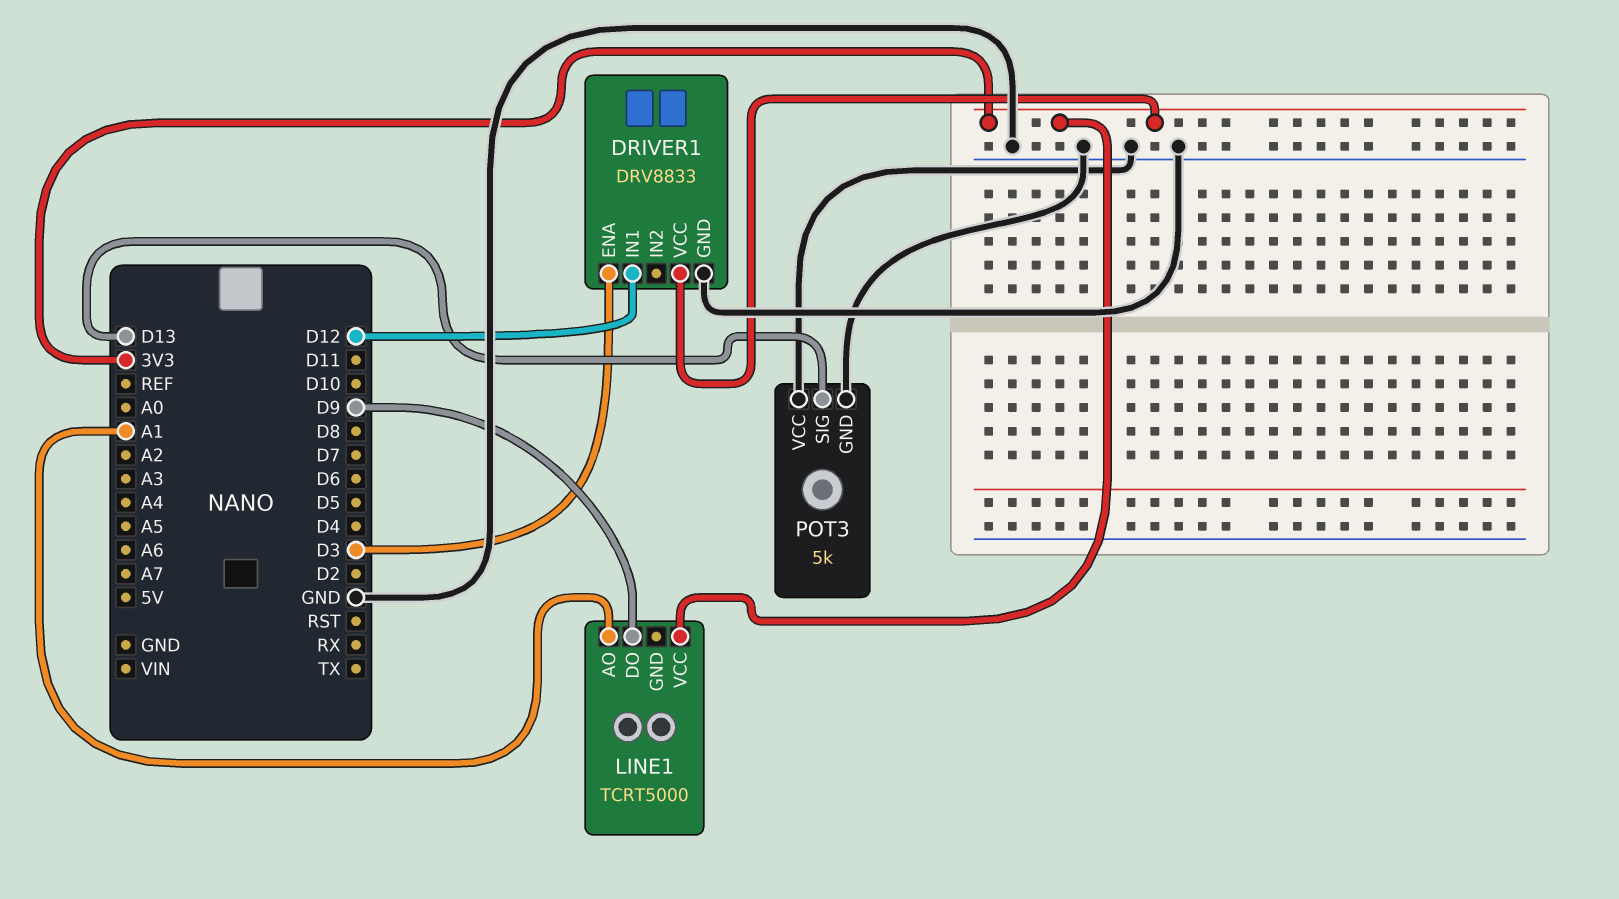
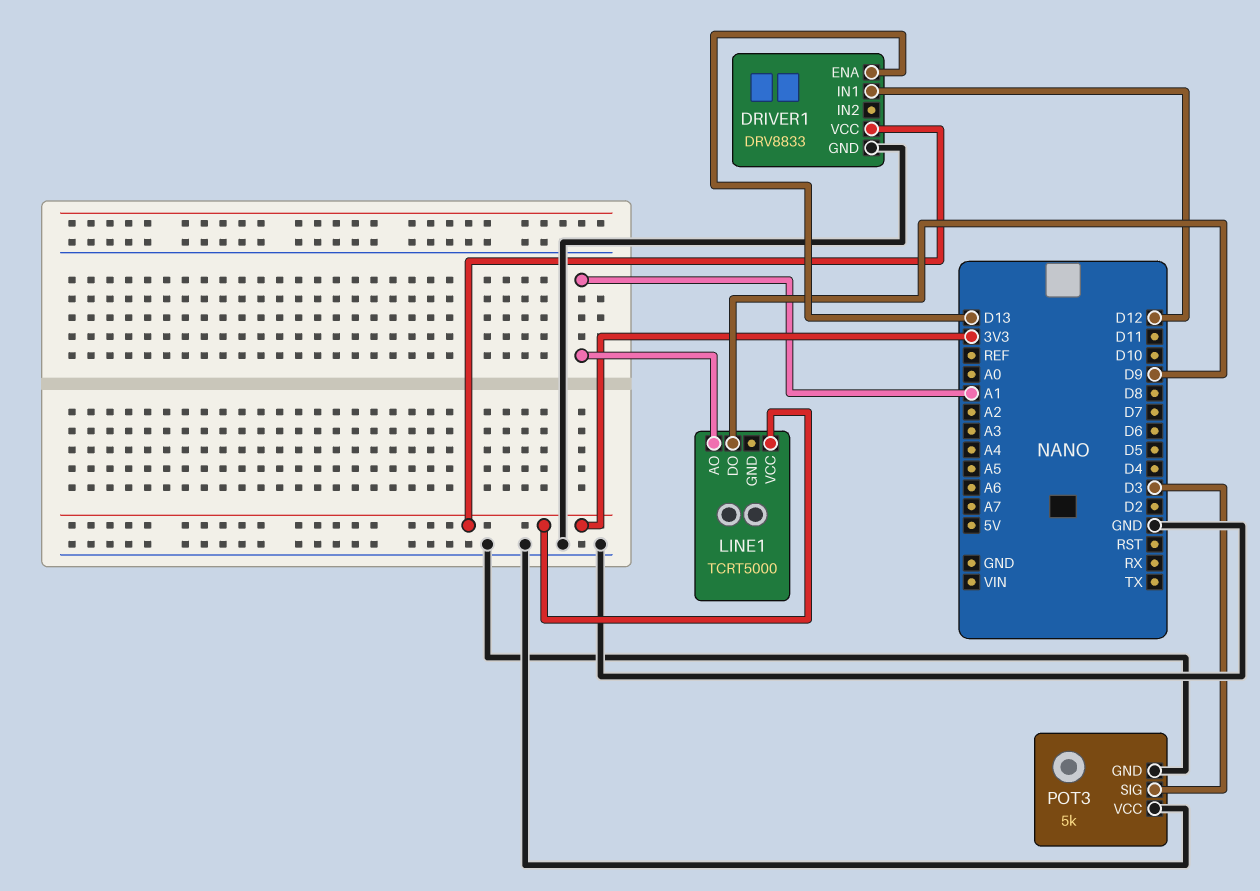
DRIVER1 pin ENA: D3 -> D13
POT3 pin SIG: D13 -> D3

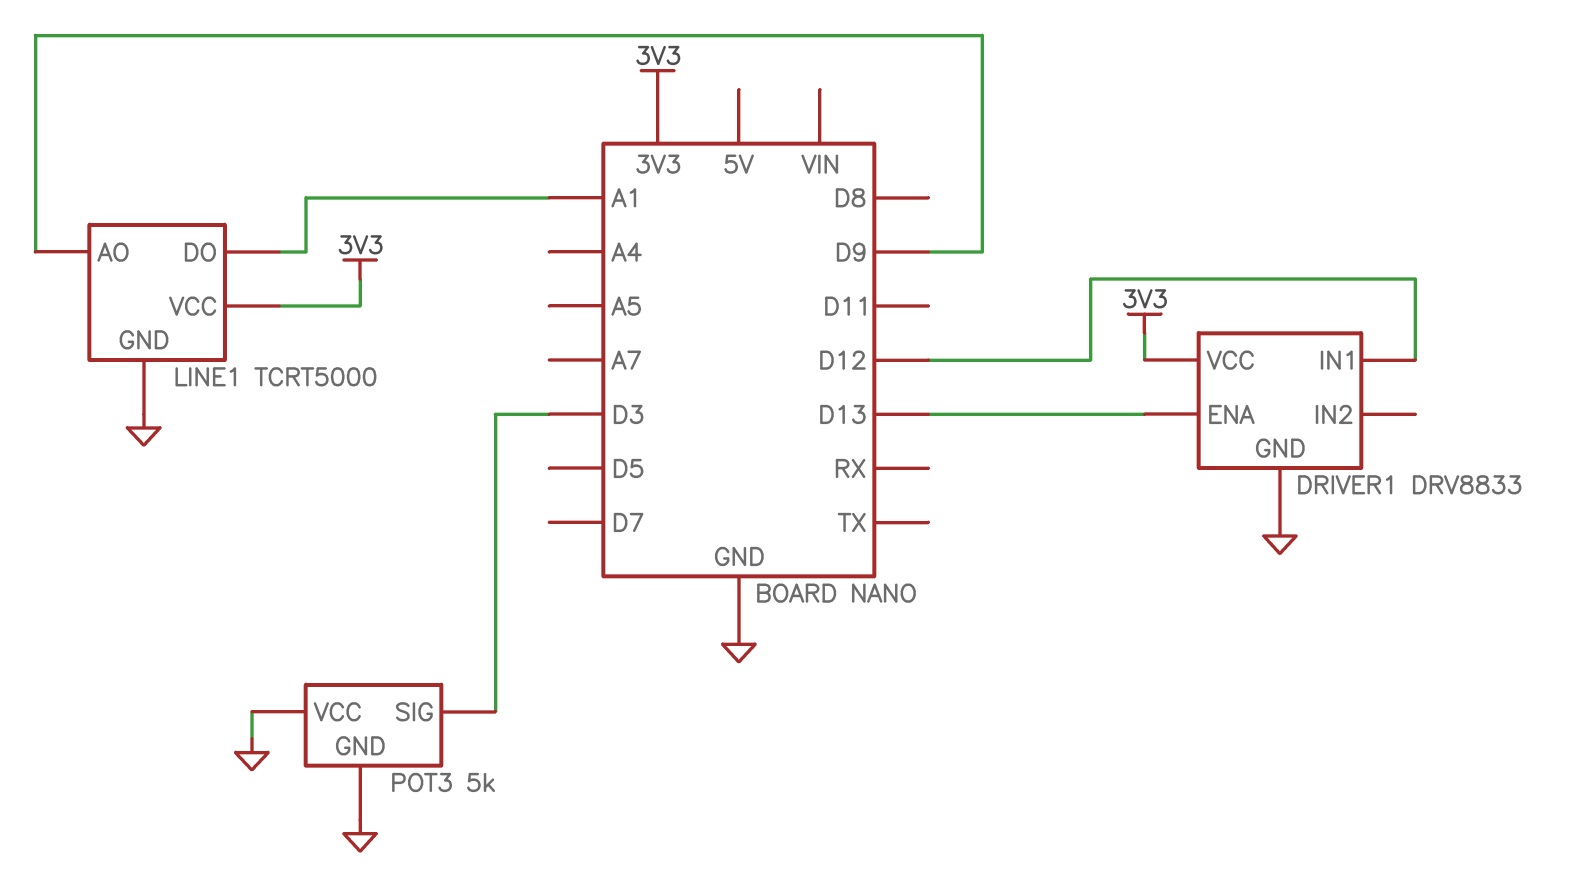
LINE1 pin AO: A1 -> D9
LINE1 pin DO: D9 -> A1
LINE1 pin GND: none -> GND

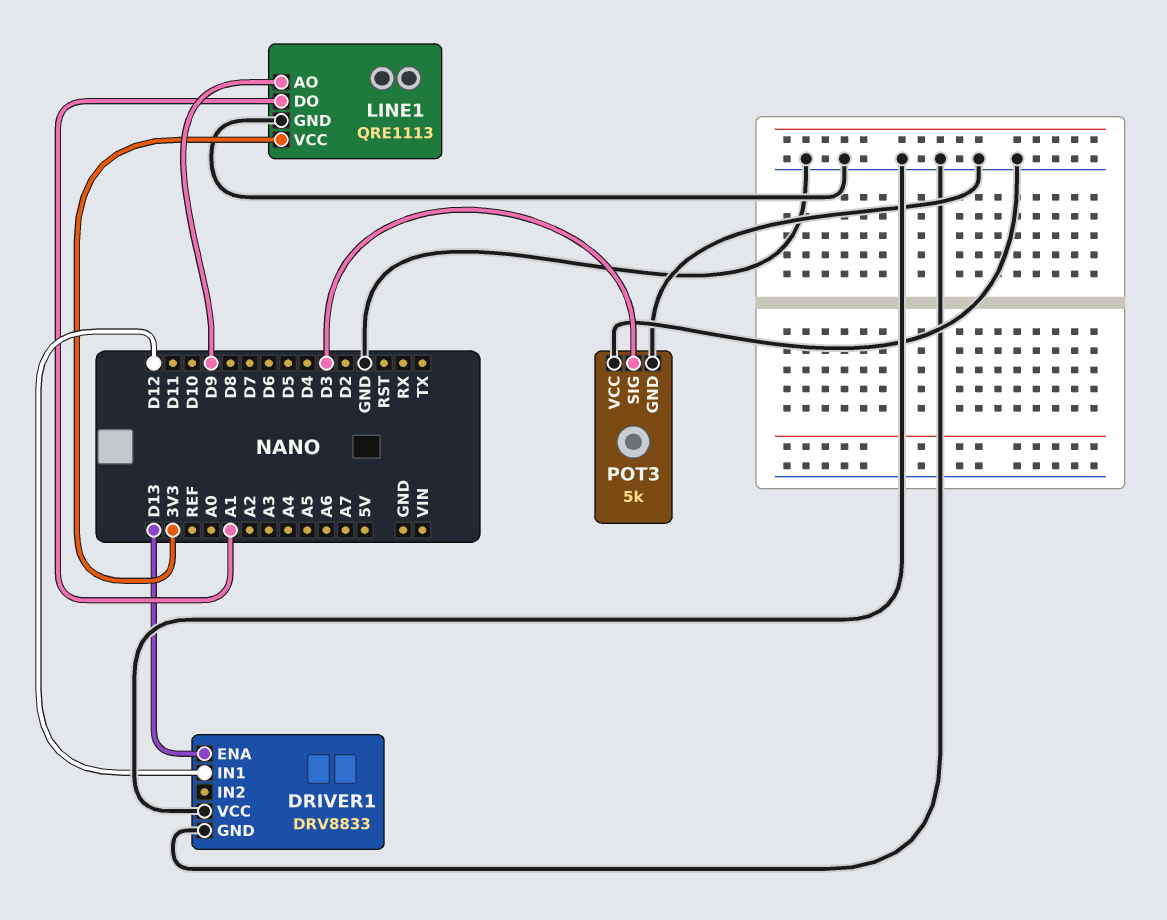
DRIVER1 pin VCC: 3V3 -> GND
LINE1: TCRT5000 -> QRE1113

